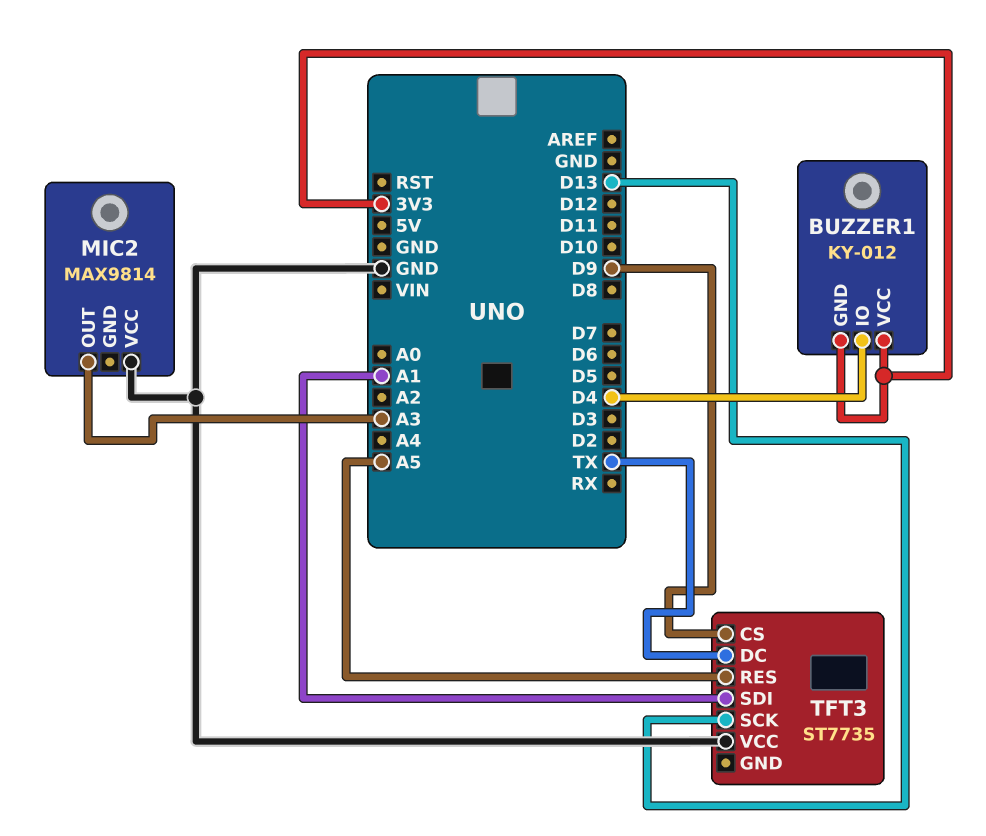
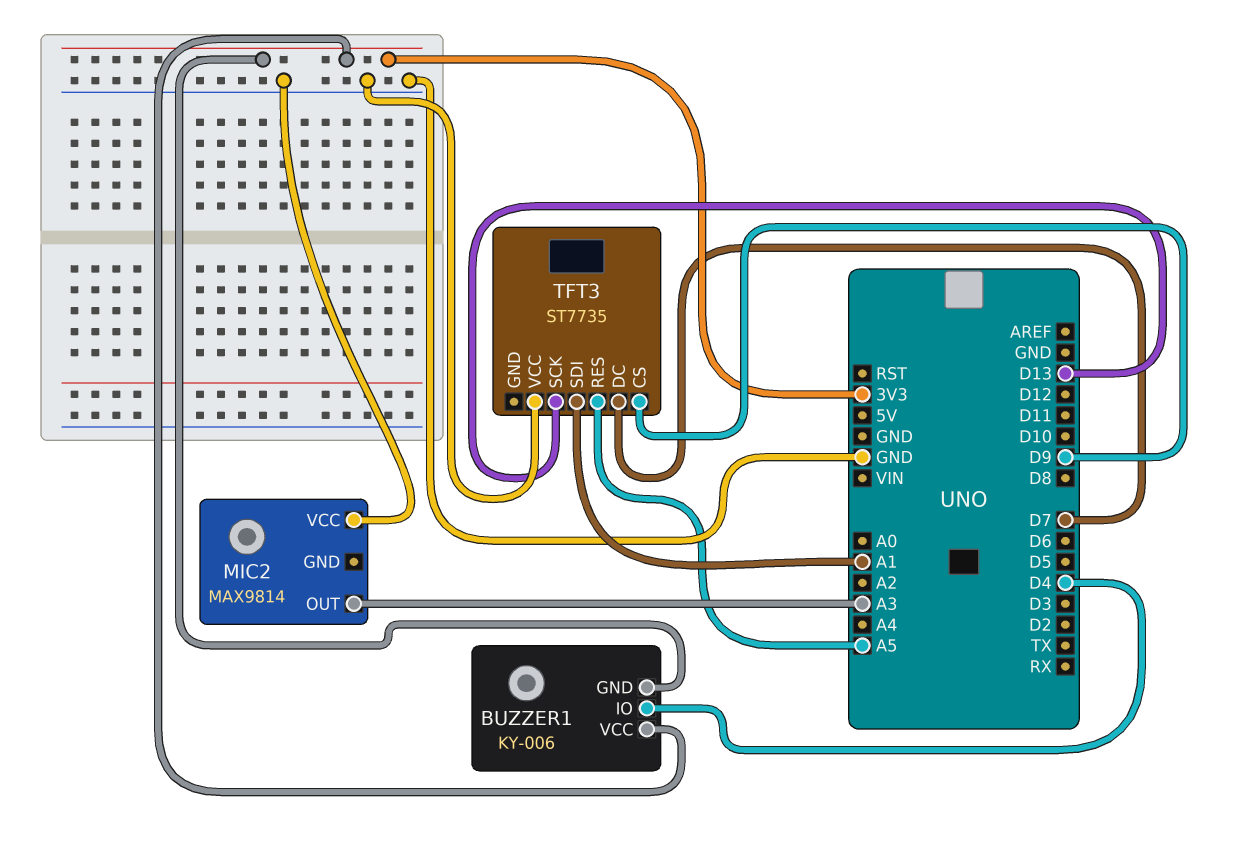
BUZZER1: KY-012 -> KY-006
TFT3 pin DC: TX -> D7

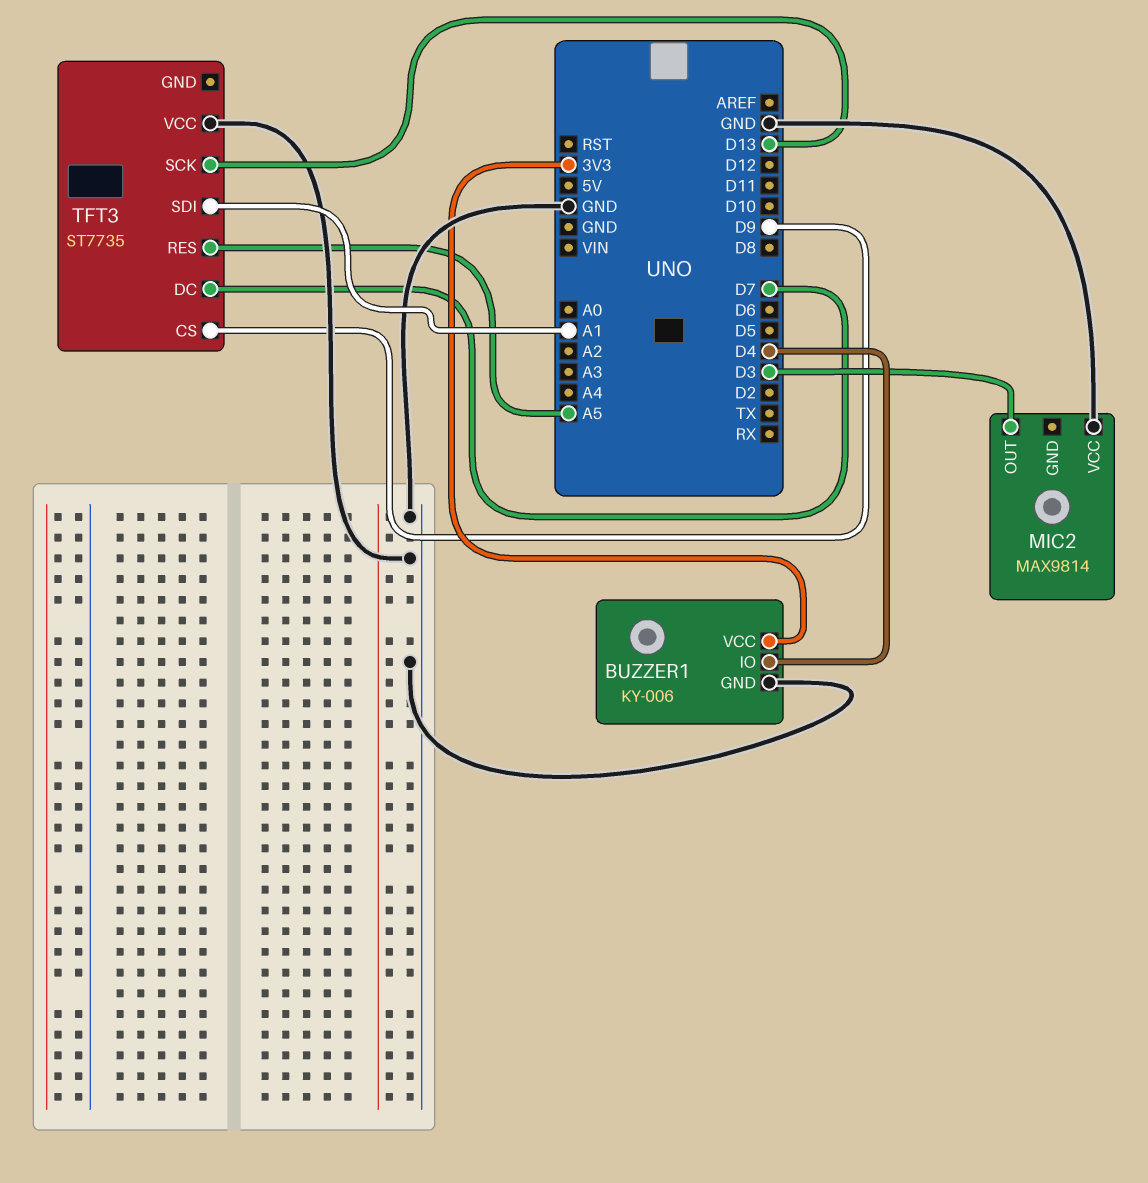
BUZZER1 pin GND: 3V3 -> GND
MIC2 pin OUT: A3 -> D3

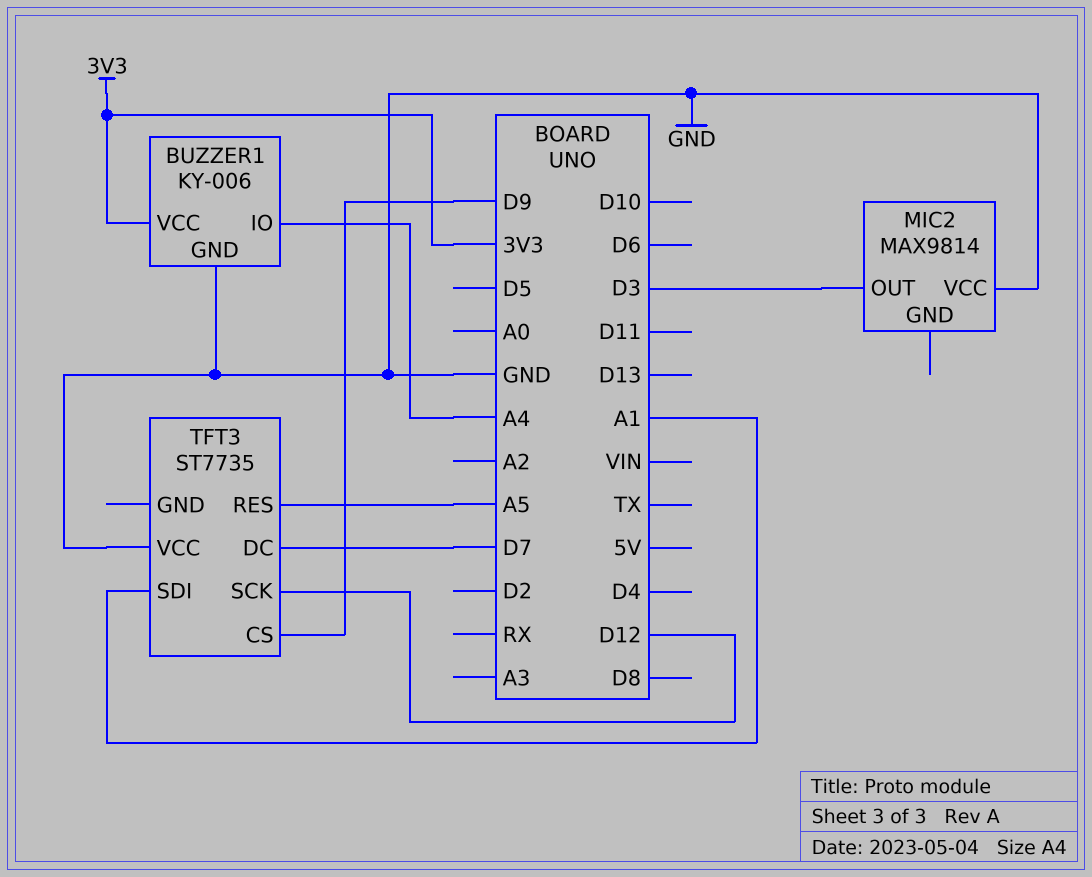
BUZZER1 pin IO: D4 -> A4
TFT3 pin SCK: D13 -> D12

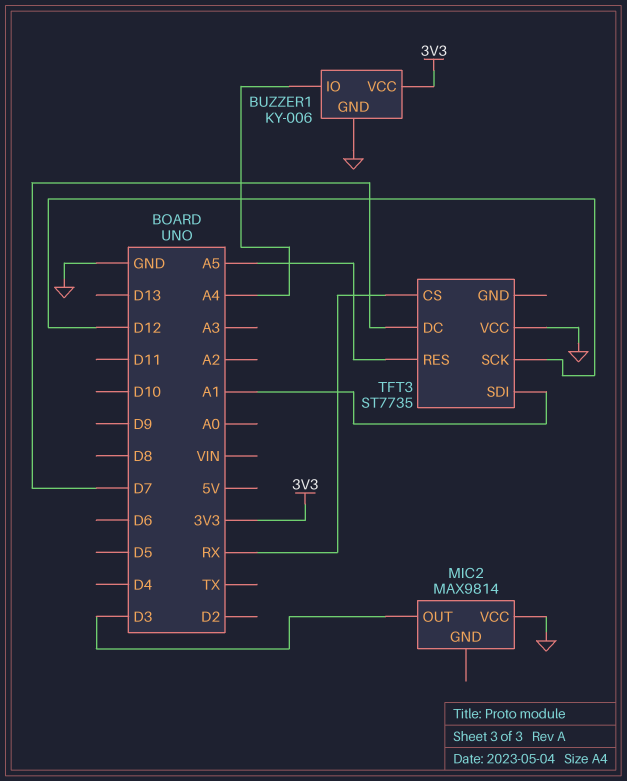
TFT3 pin CS: D9 -> RX

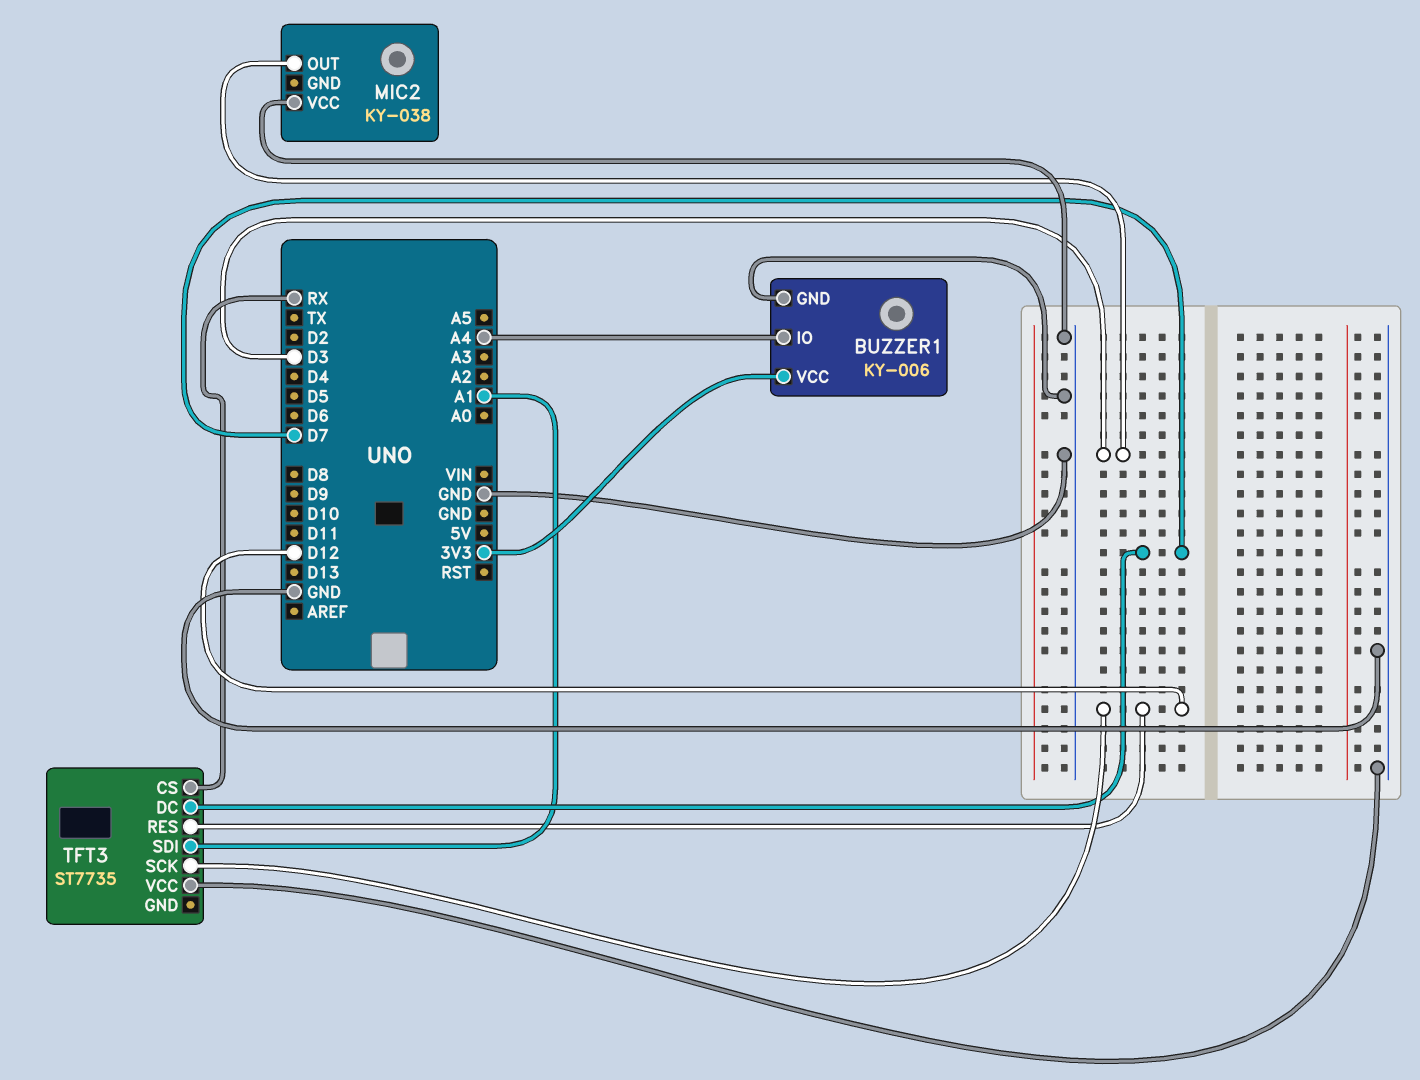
MIC2: MAX9814 -> KY-038
TFT3 pin RES: A5 -> D12

